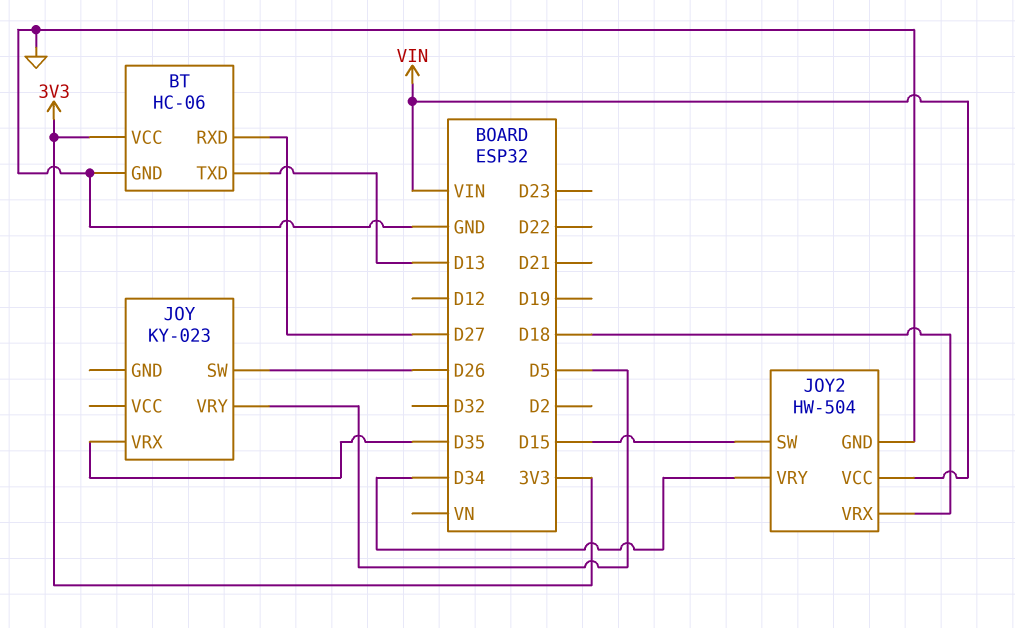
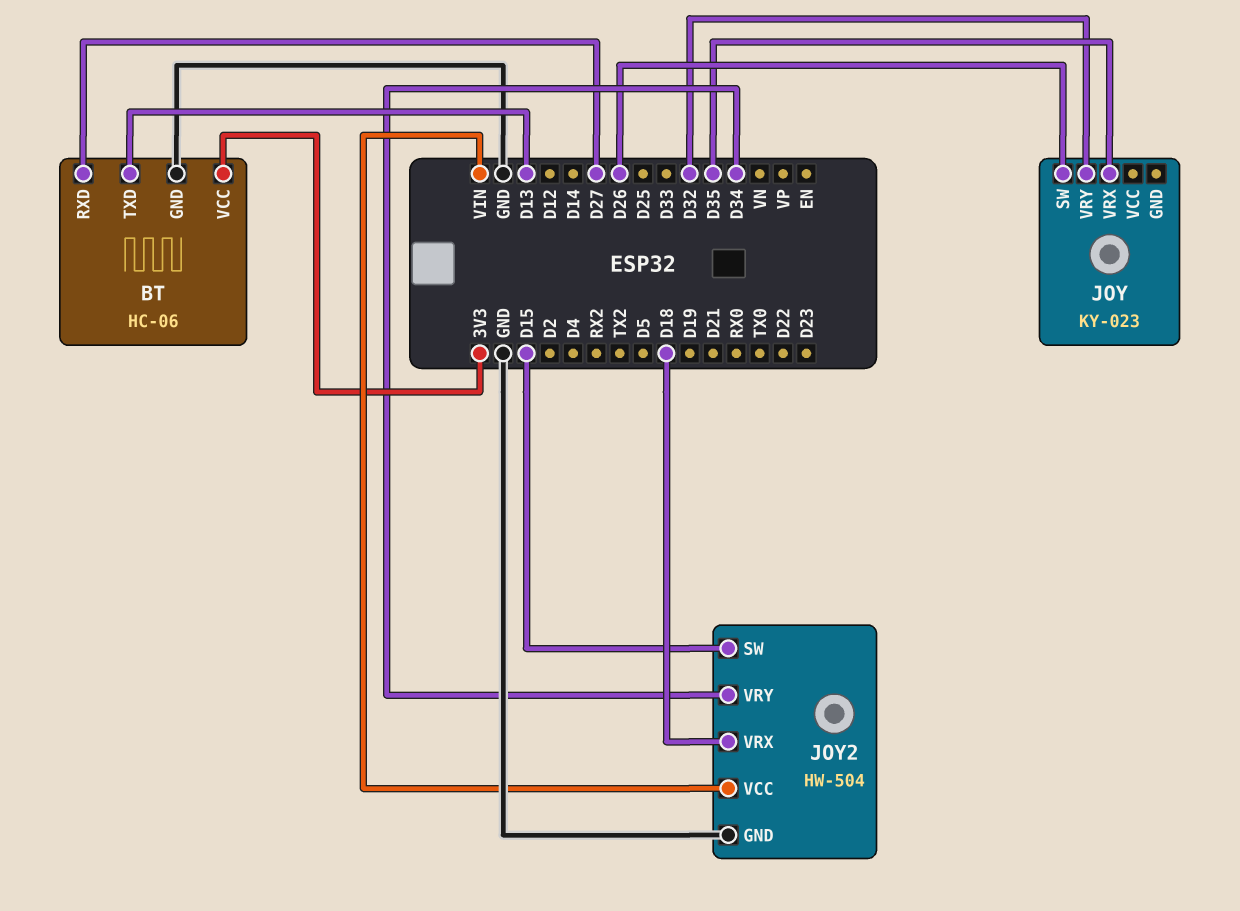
JOY pin VRY: D5 -> D32

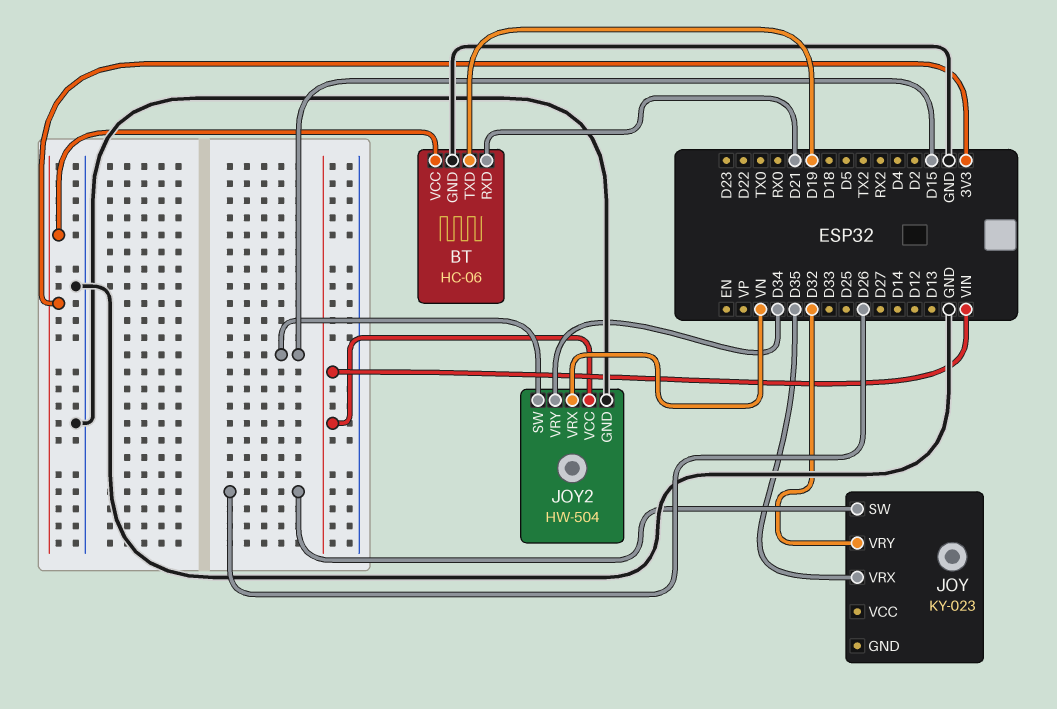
BT pin RXD: D27 -> D21
BT pin TXD: D13 -> D19
JOY2 pin VRX: D18 -> VN

